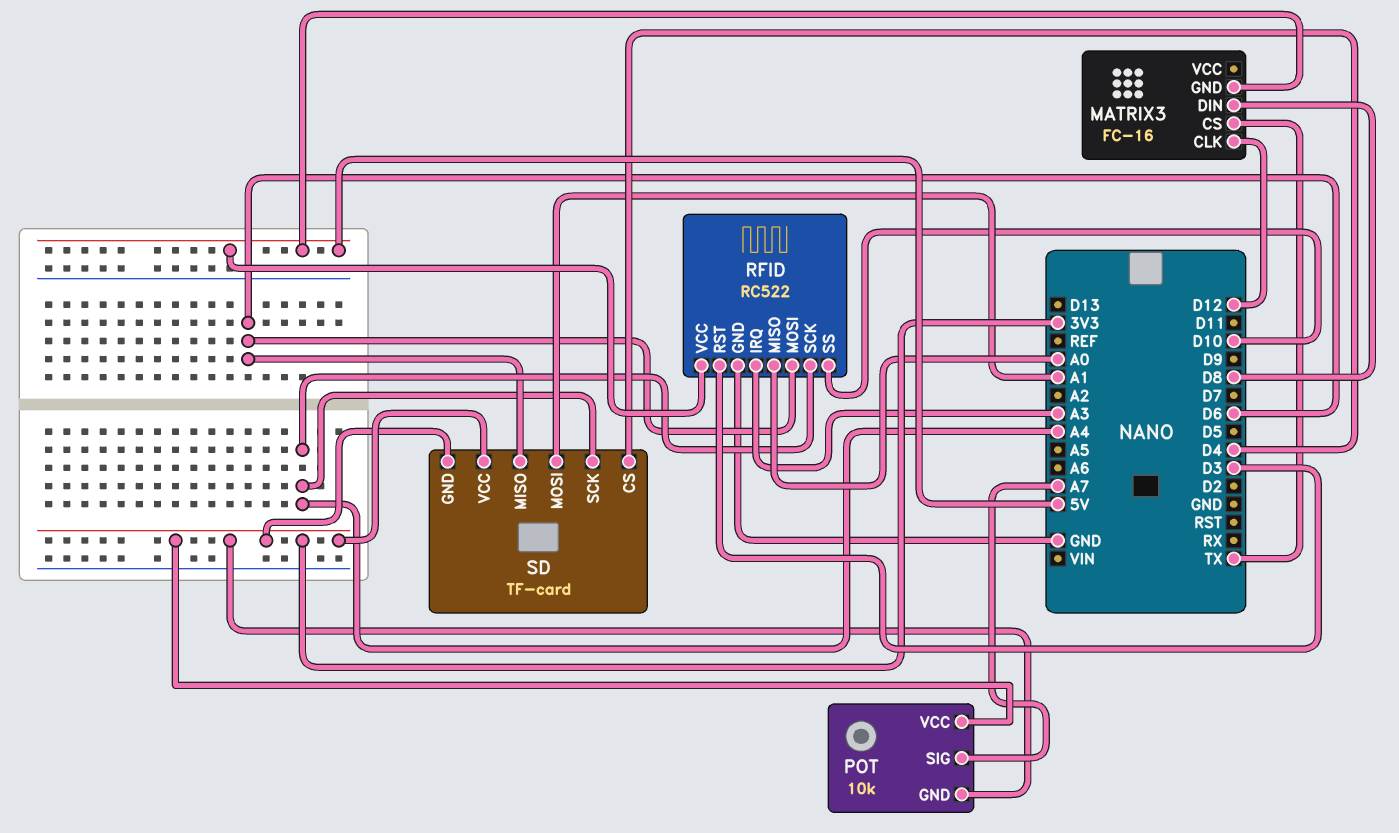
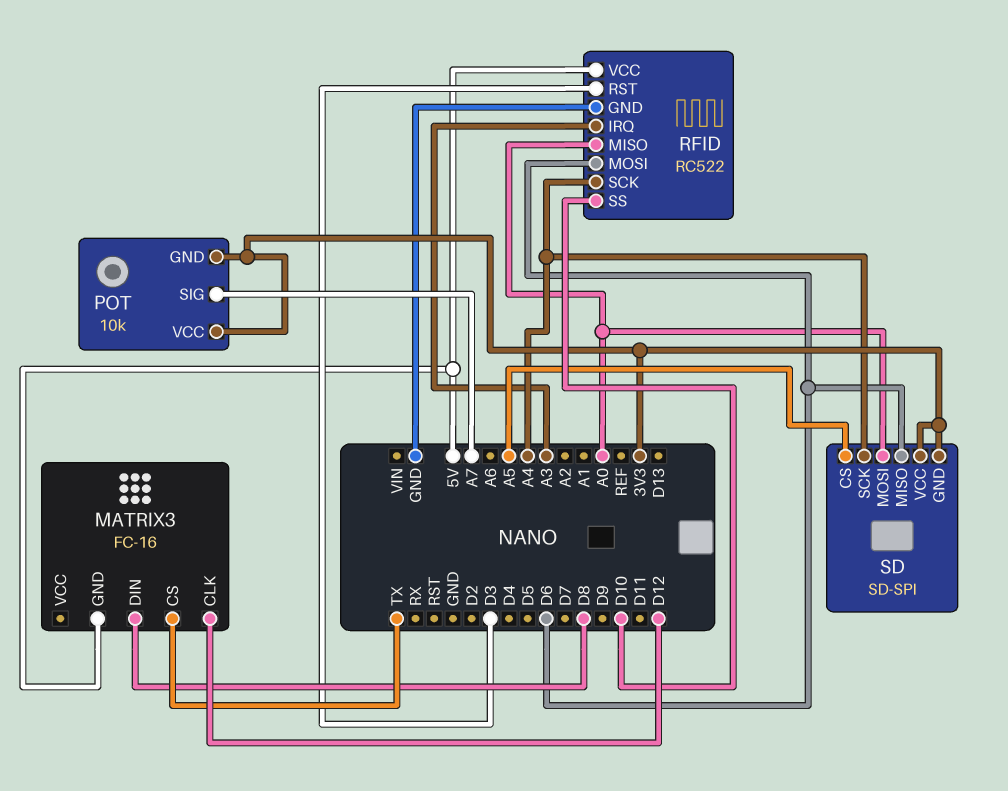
SD: TF-card -> SD-SPI
SD pin CS: D4 -> A5
SD pin MOSI: A1 -> A0

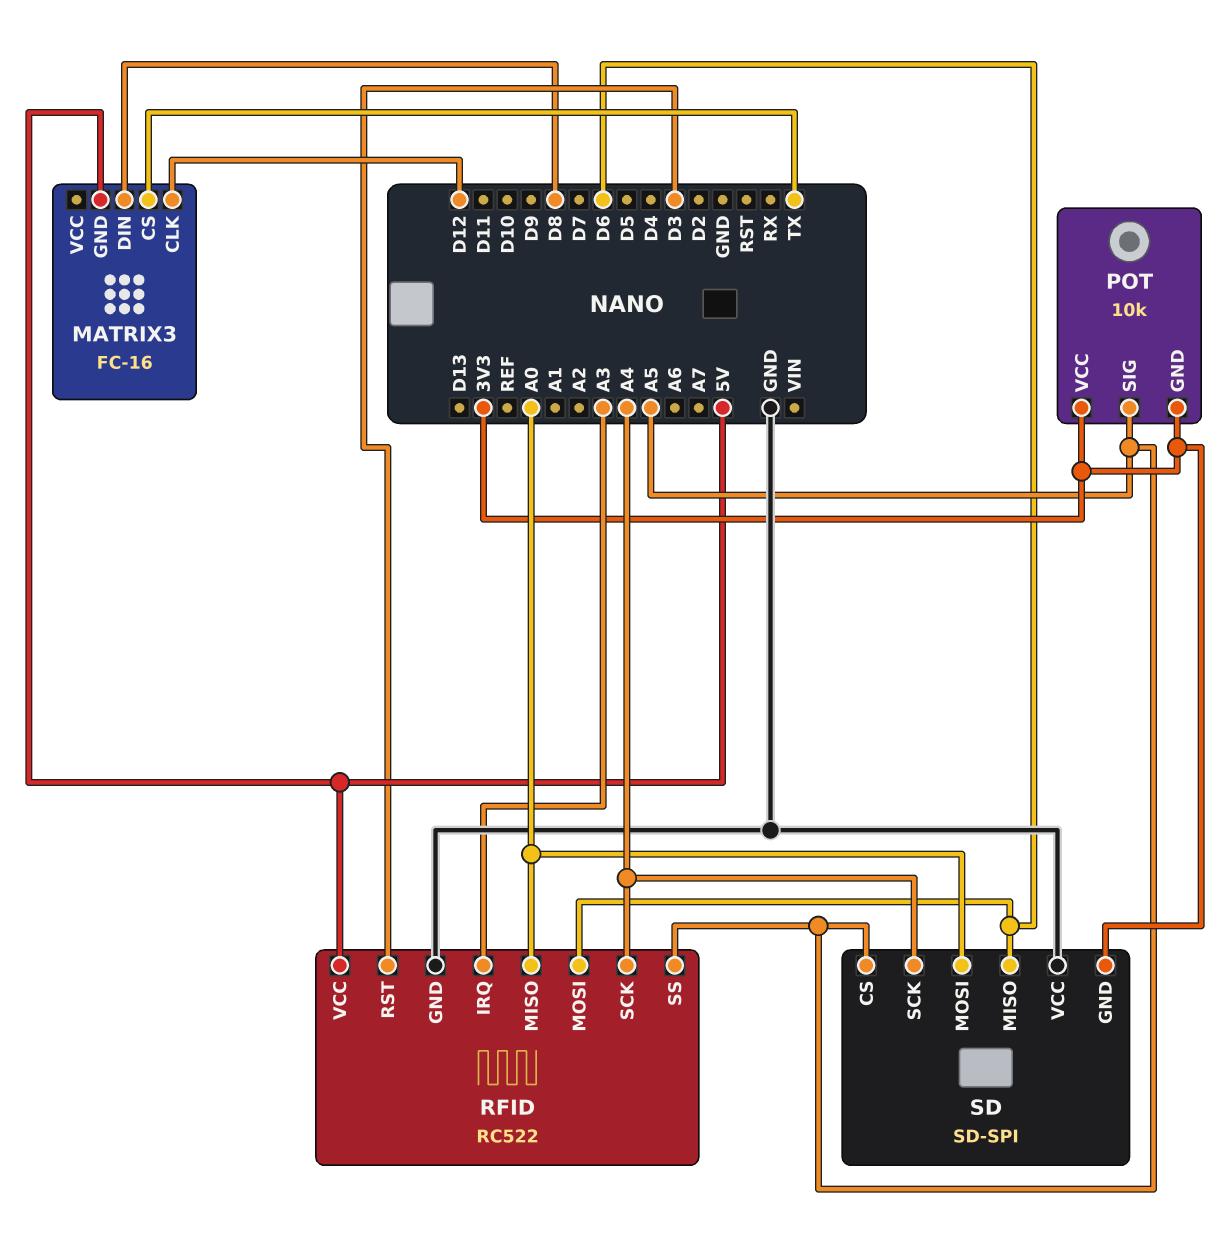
POT pin SIG: A7 -> A5
RFID pin SS: D10 -> A5
SD pin VCC: 3V3 -> GND

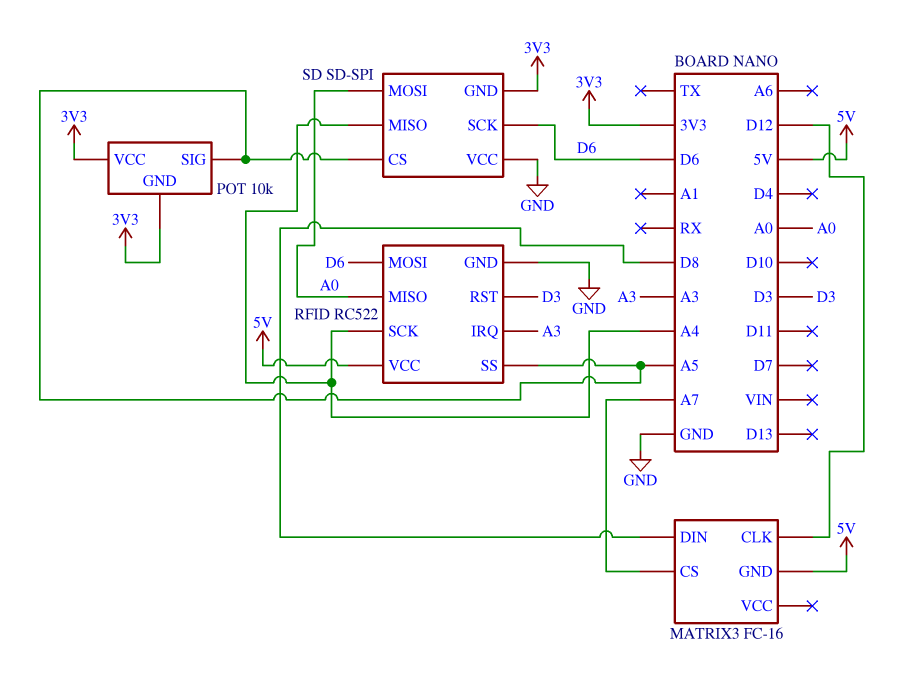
MATRIX3 pin CS: TX -> A7
SD pin MISO: D6 -> A4
SD pin SCK: A4 -> D6

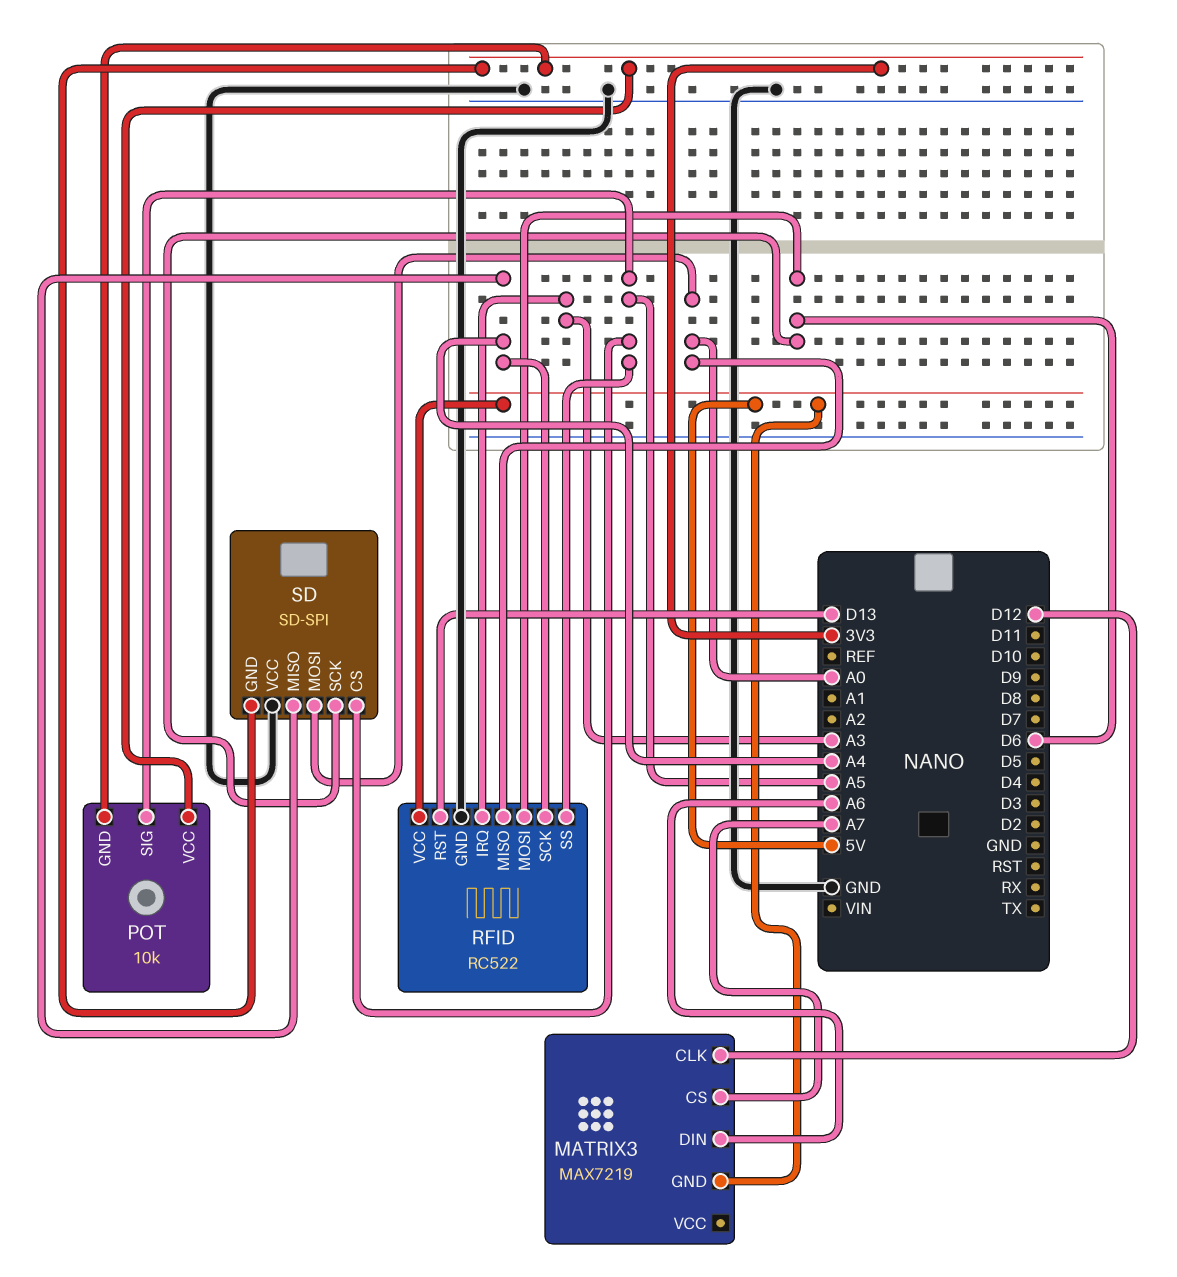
MATRIX3: FC-16 -> MAX7219
MATRIX3 pin DIN: D8 -> A6
RFID pin RST: D3 -> D13

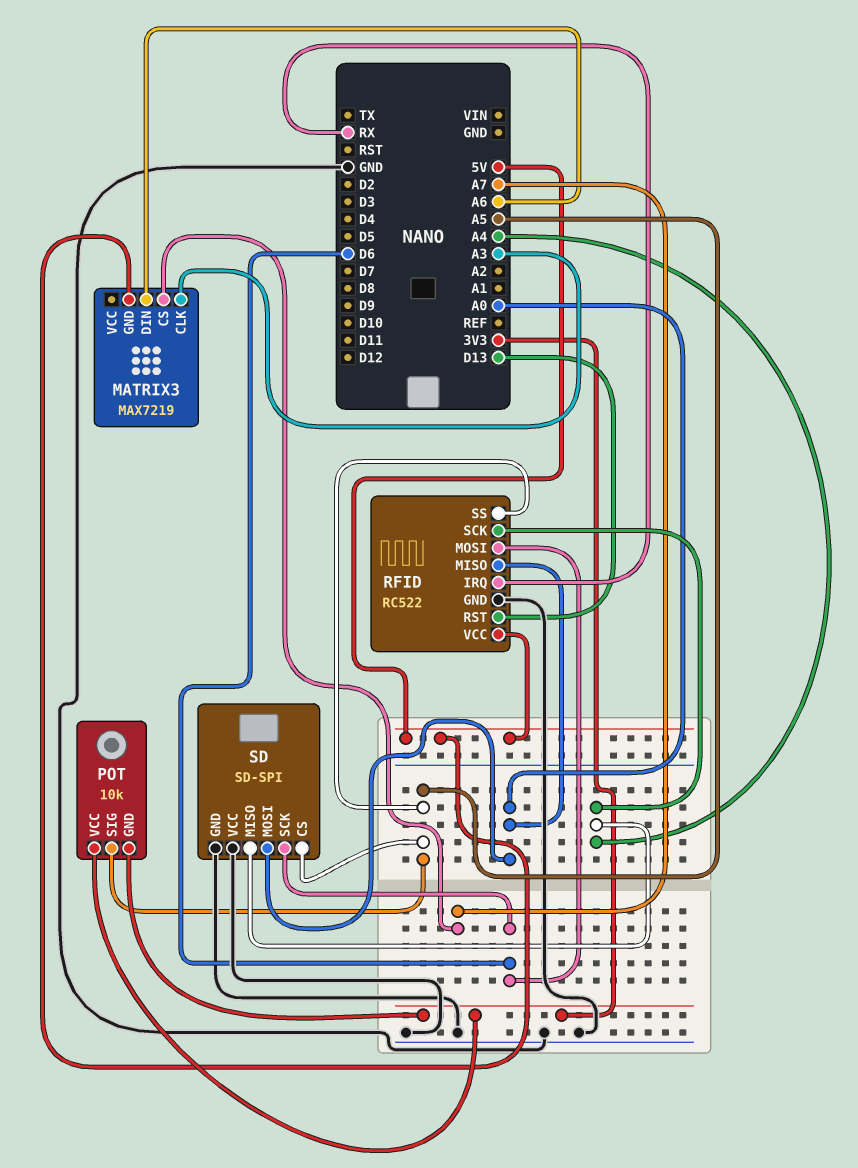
MATRIX3 pin CLK: D12 -> A3
RFID pin IRQ: A3 -> RX
SD pin GND: 3V3 -> GND

